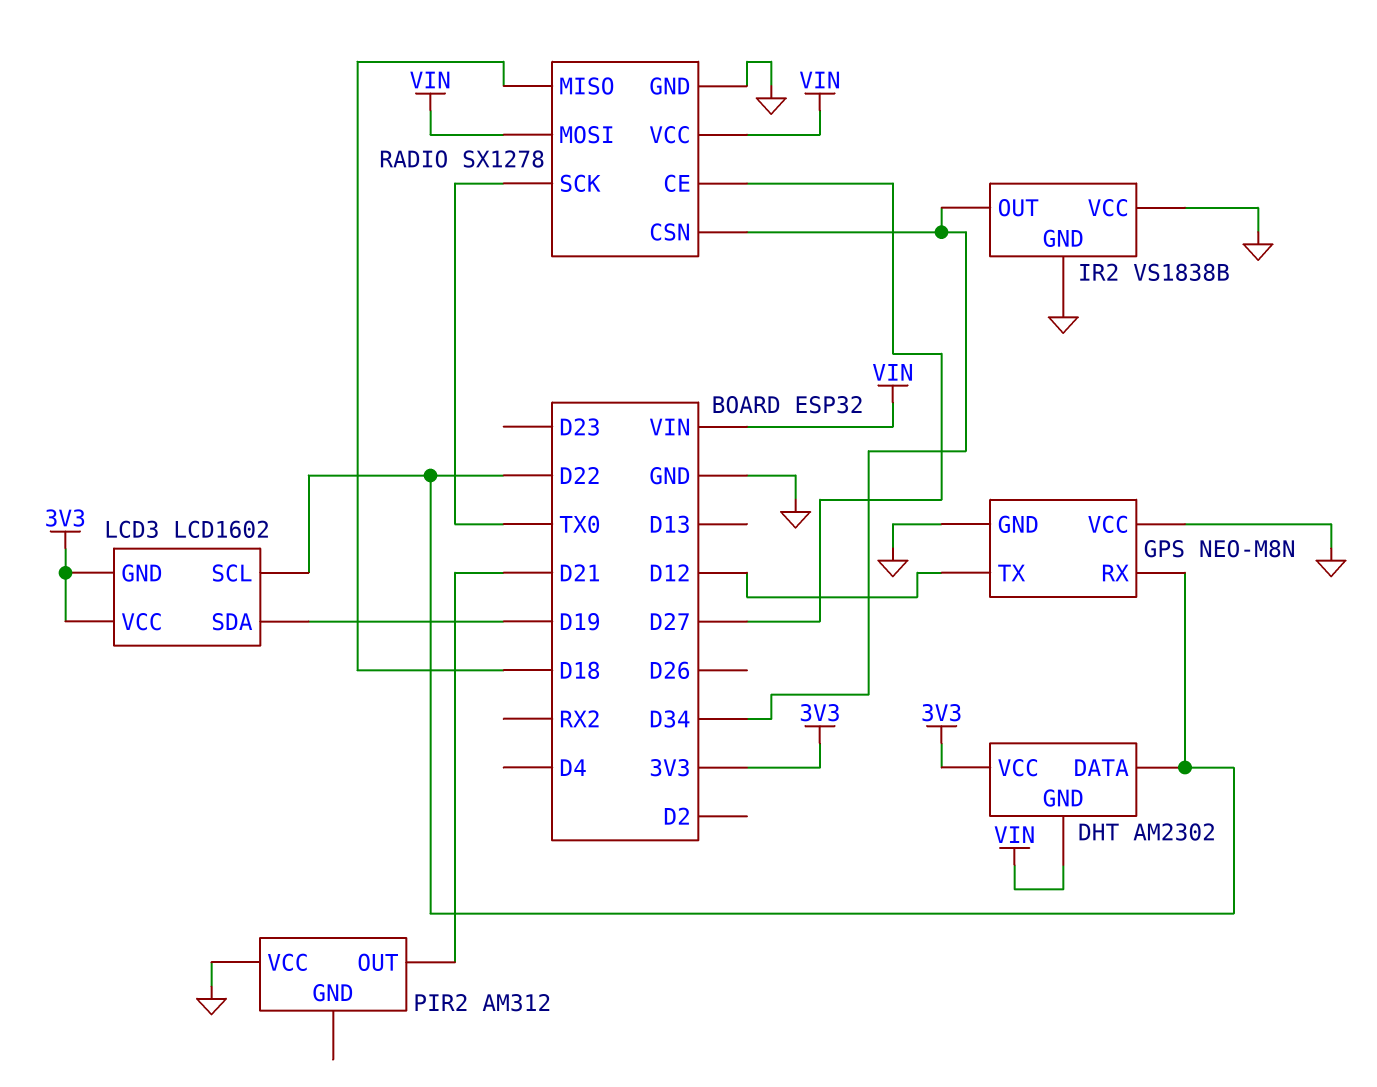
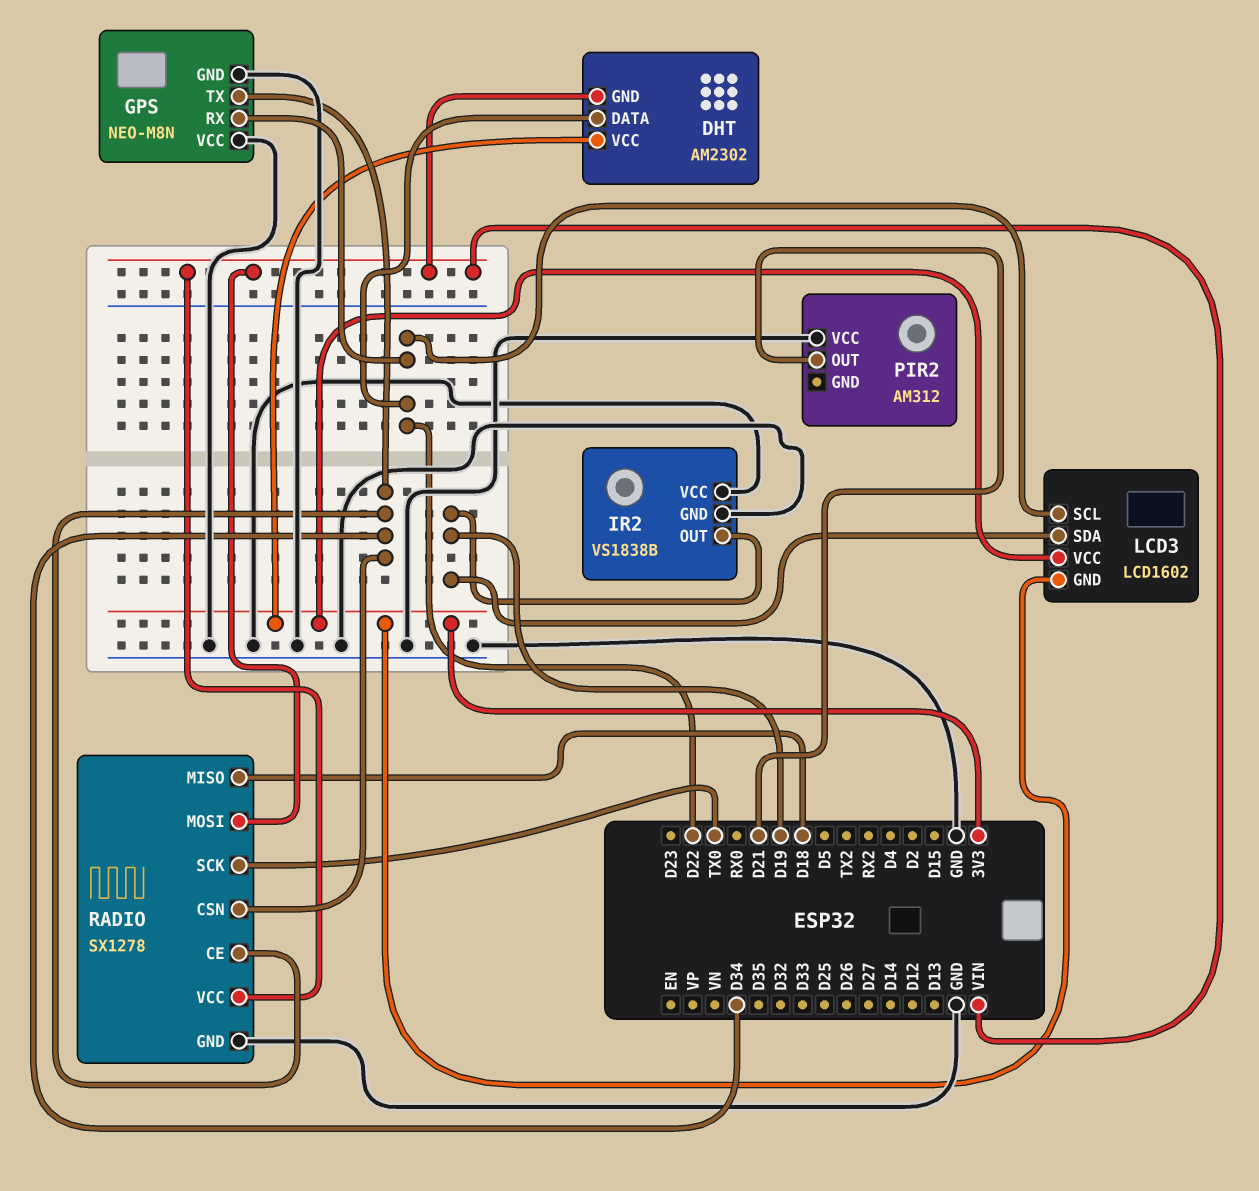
GPS pin TX: D12 -> D34
IR2 pin OUT: D34 -> D19
RADIO pin CE: D27 -> D34

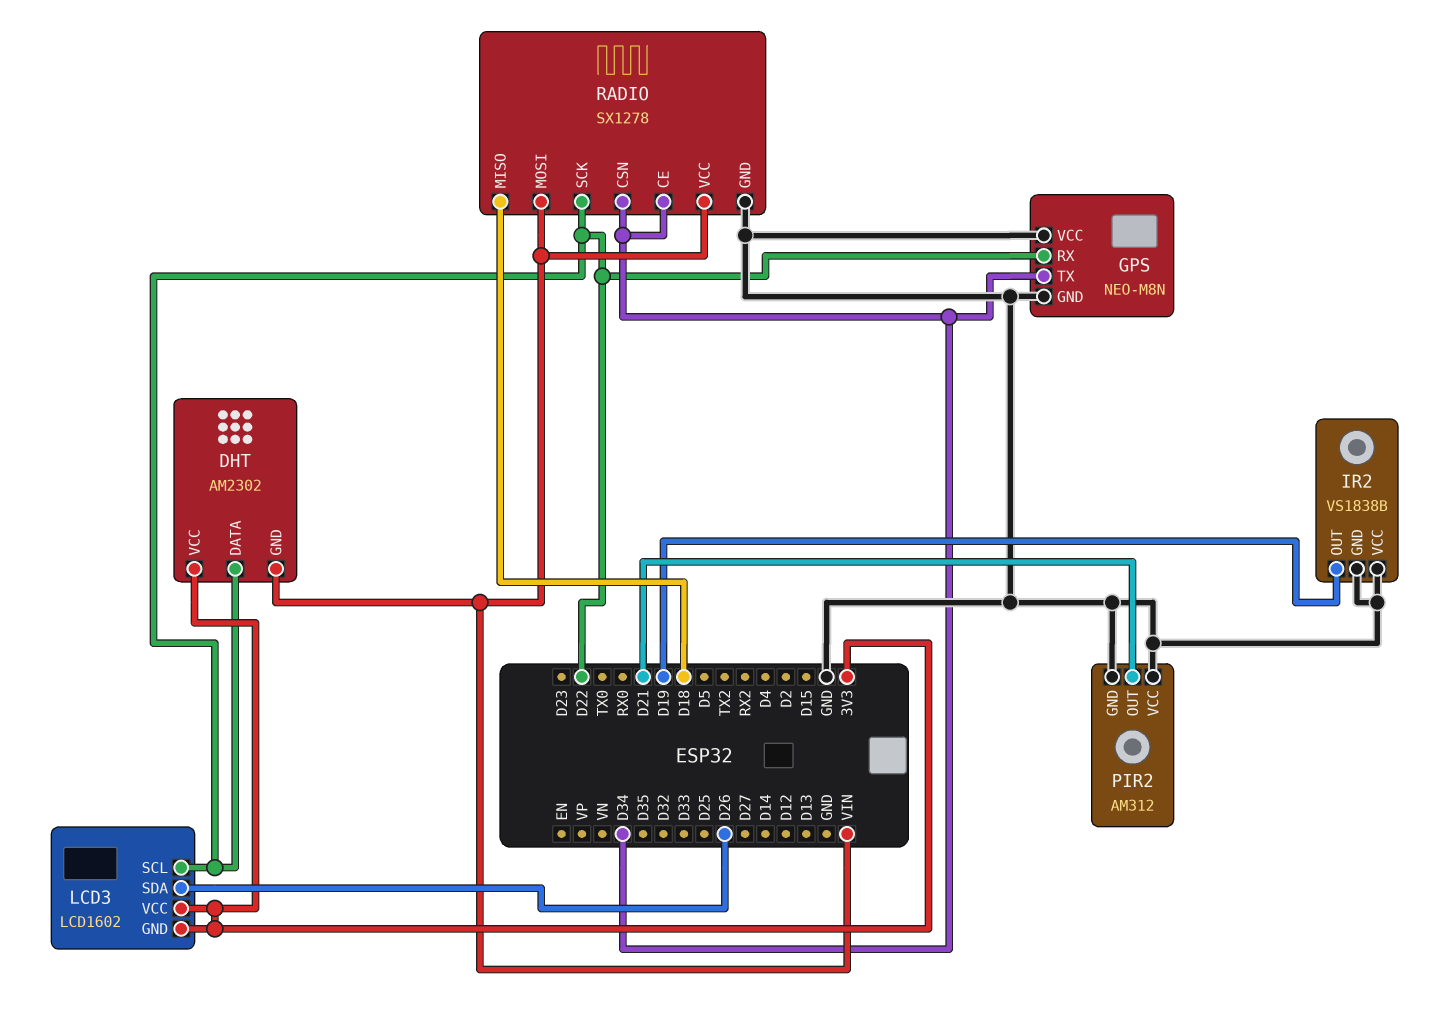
LCD3 pin SDA: D19 -> D26
PIR2 pin GND: none -> GND
RADIO pin SCK: TX0 -> D22

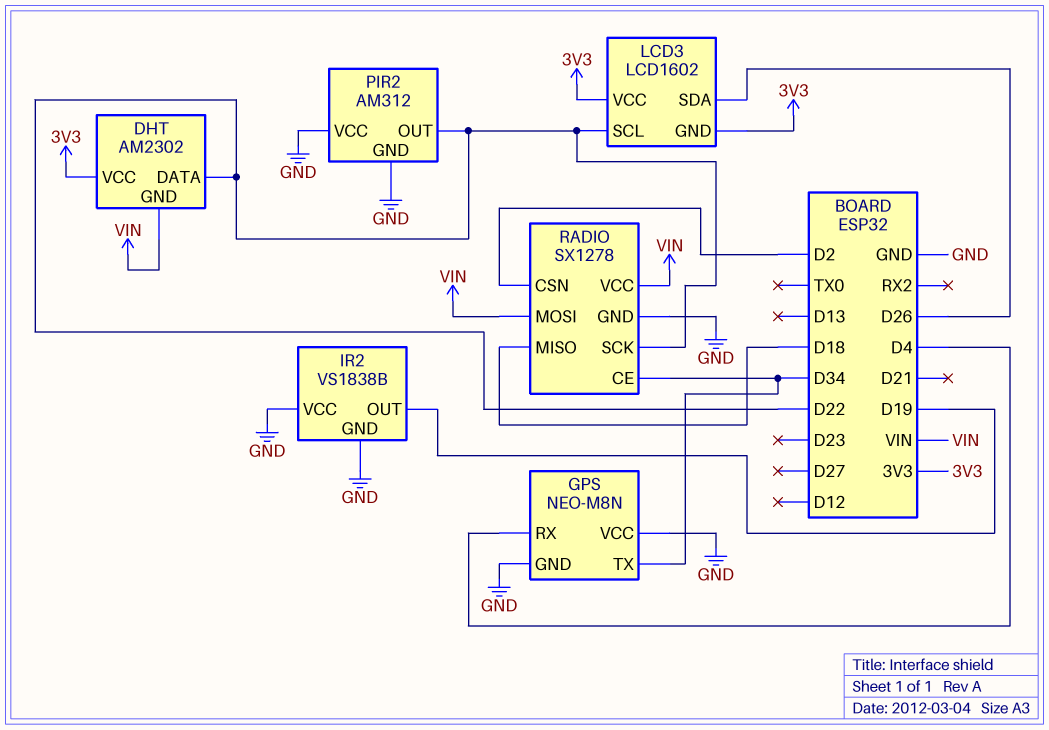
GPS pin RX: D22 -> D4
PIR2 pin OUT: D21 -> D22
RADIO pin CSN: D34 -> D2

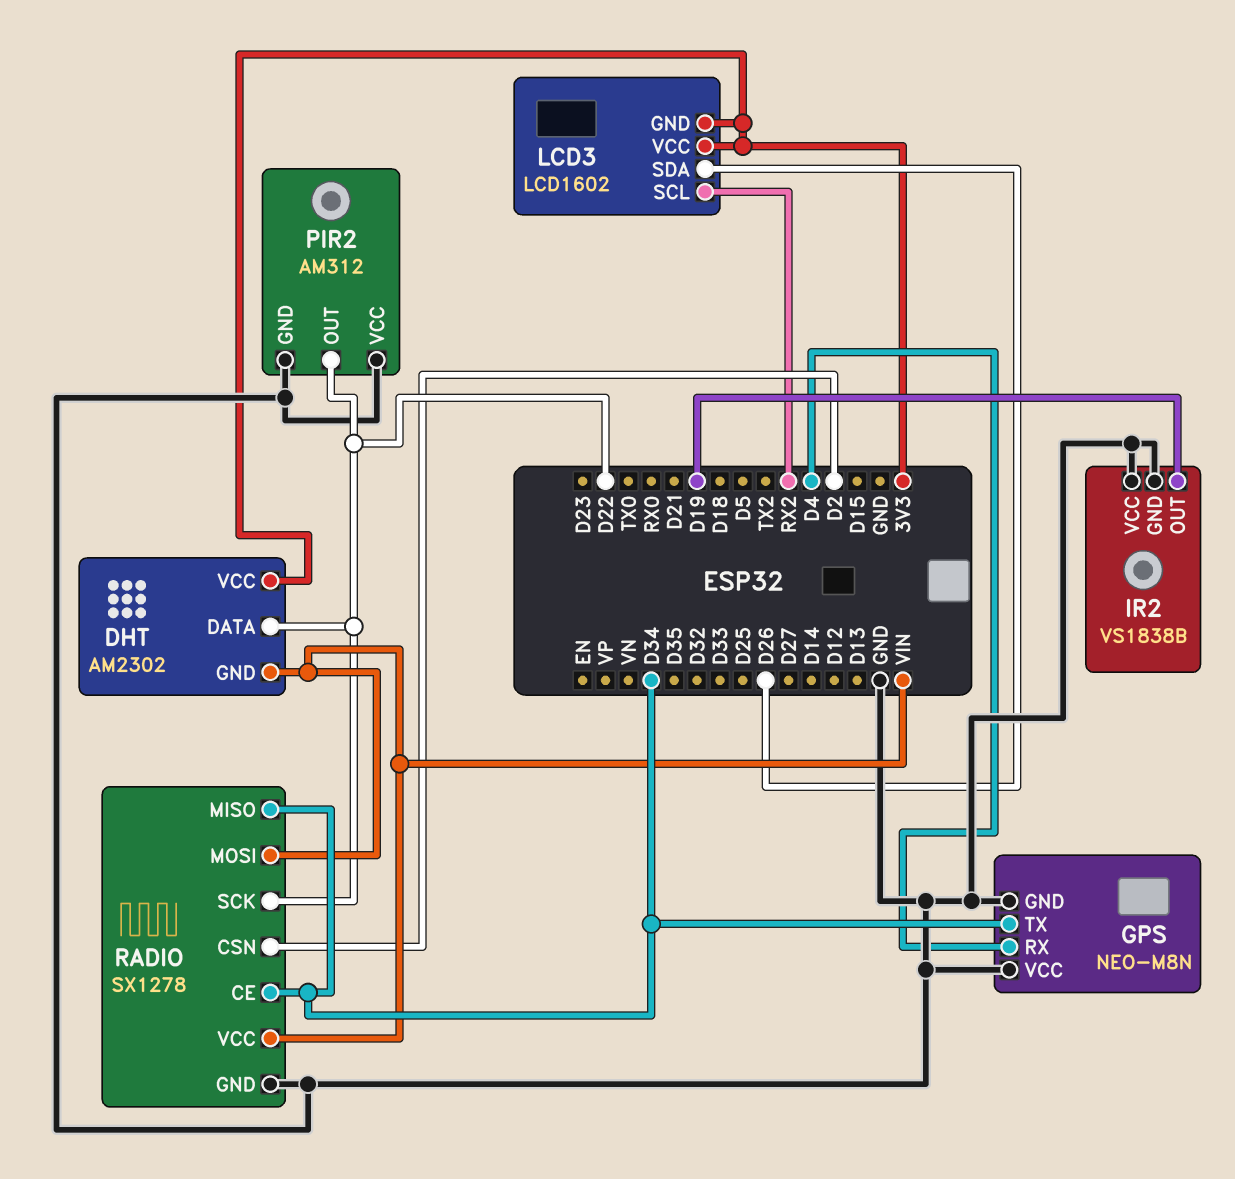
LCD3 pin SCL: D22 -> RX2
RADIO pin MISO: D18 -> D34

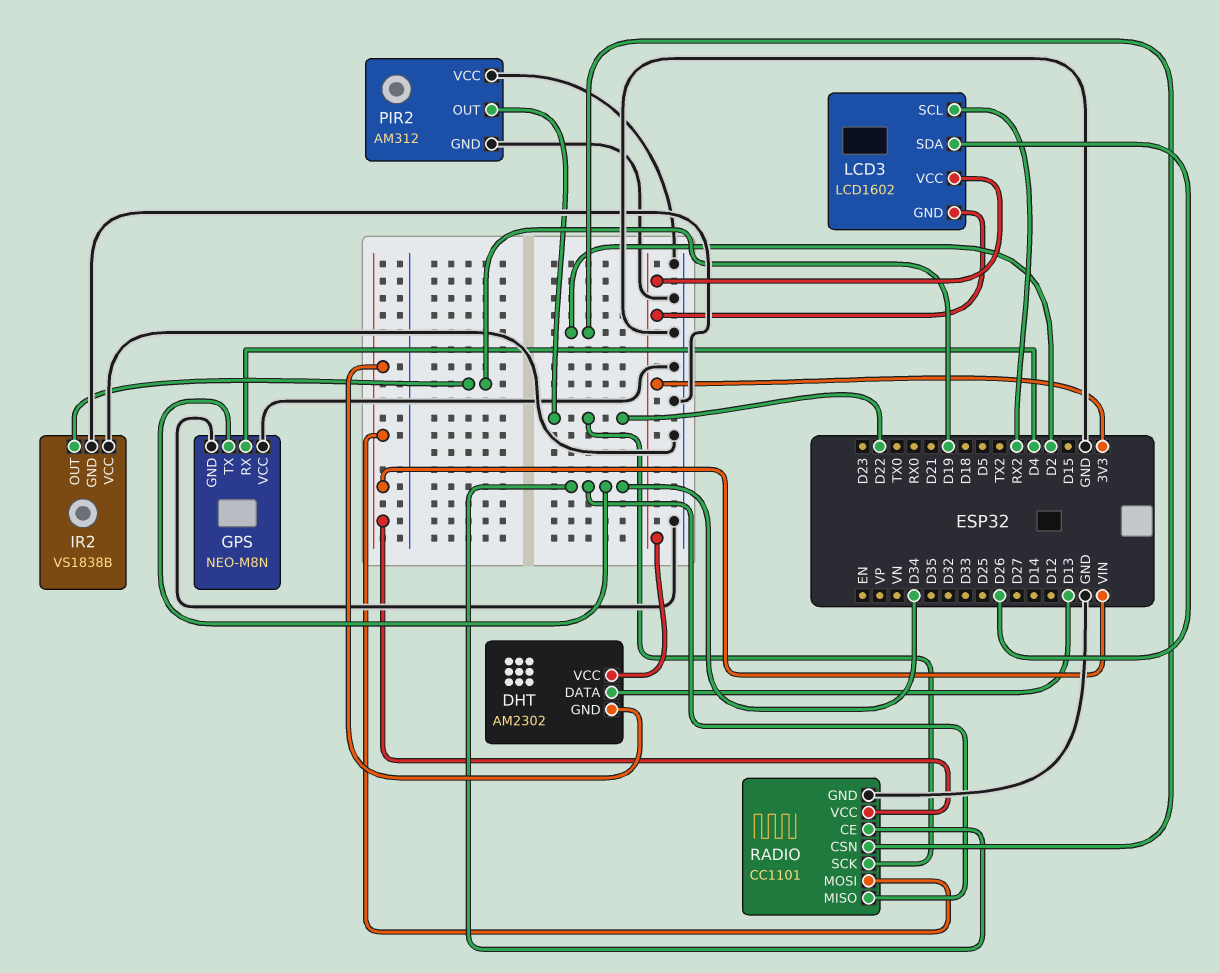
DHT pin DATA: D22 -> D13
RADIO: SX1278 -> CC1101

